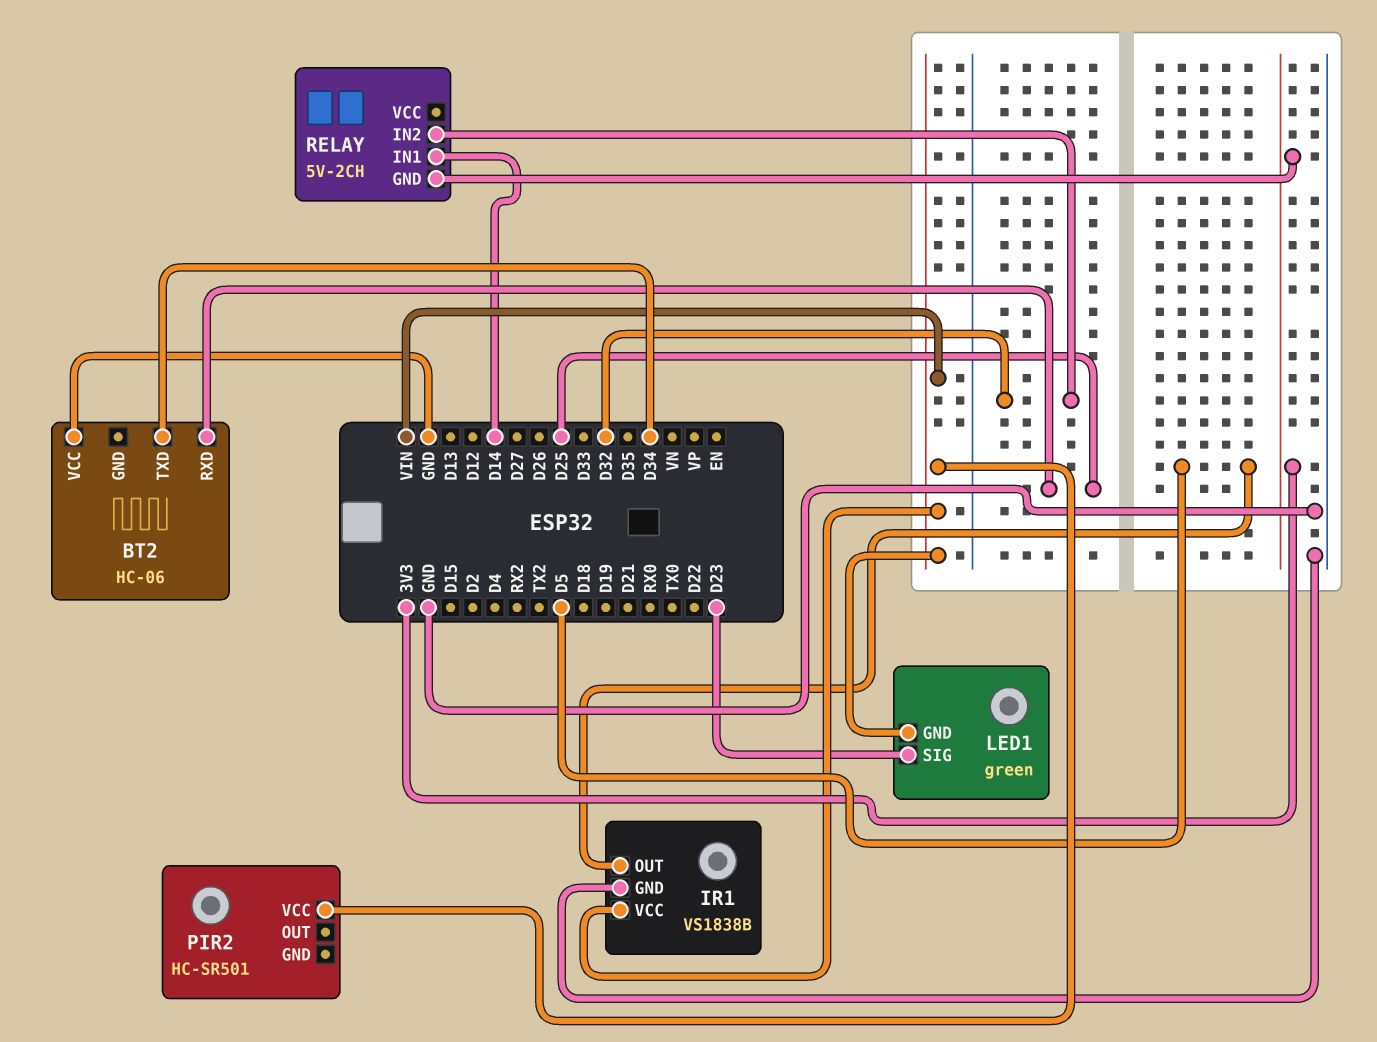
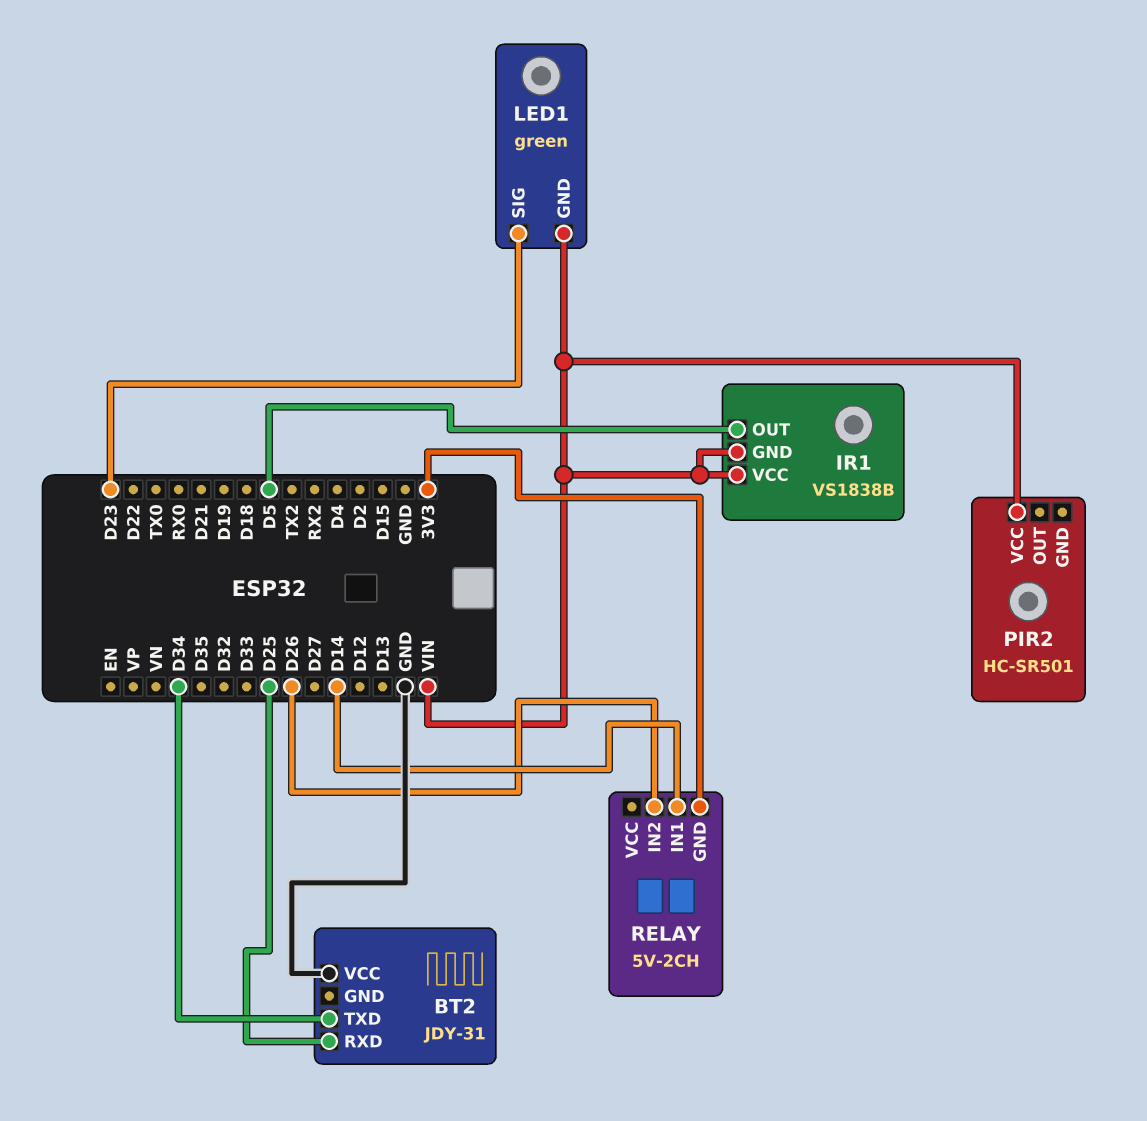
BT2: HC-06 -> JDY-31
IR1 pin GND: GND -> VIN
RELAY pin IN2: D32 -> D26

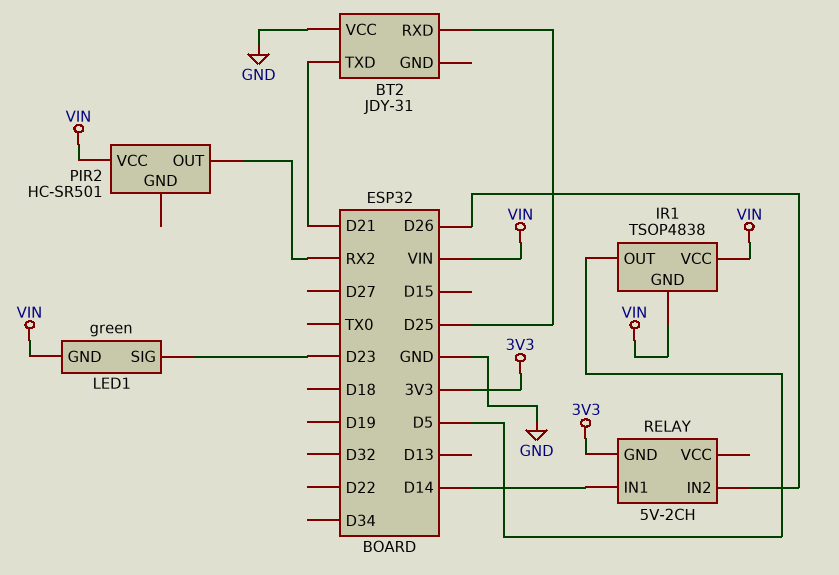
BT2 pin TXD: D34 -> D21
IR1: VS1838B -> TSOP4838
PIR2 pin OUT: none -> RX2

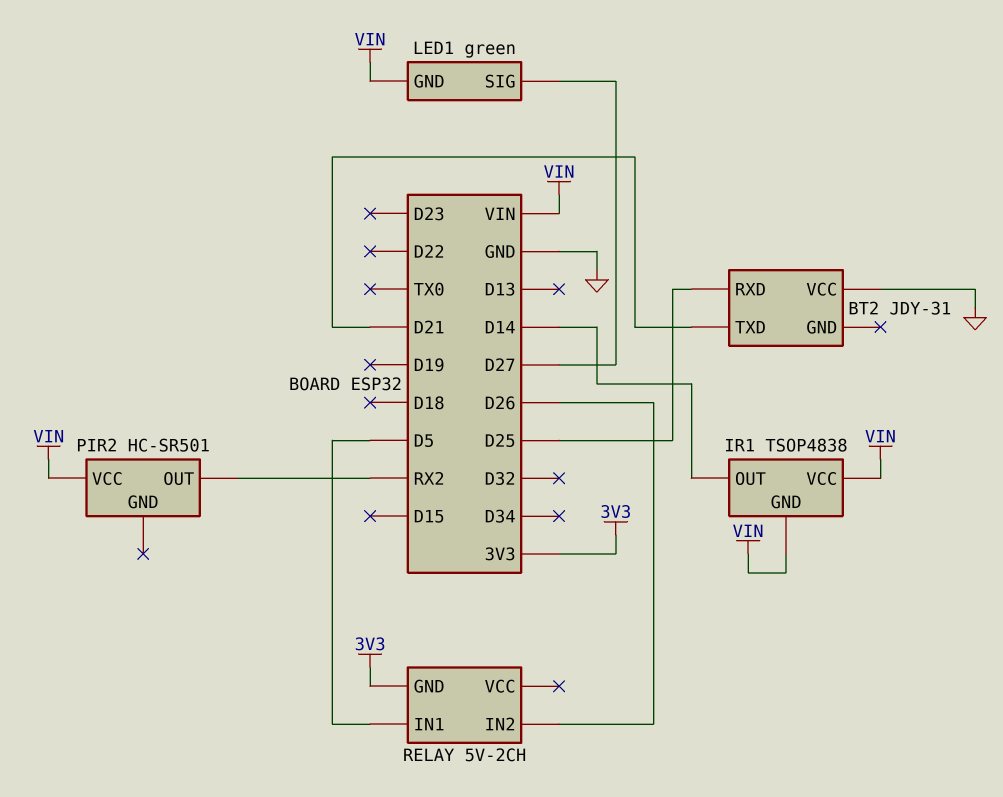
IR1 pin OUT: D5 -> D14
LED1 pin SIG: D23 -> D27
RELAY pin IN1: D14 -> D5

